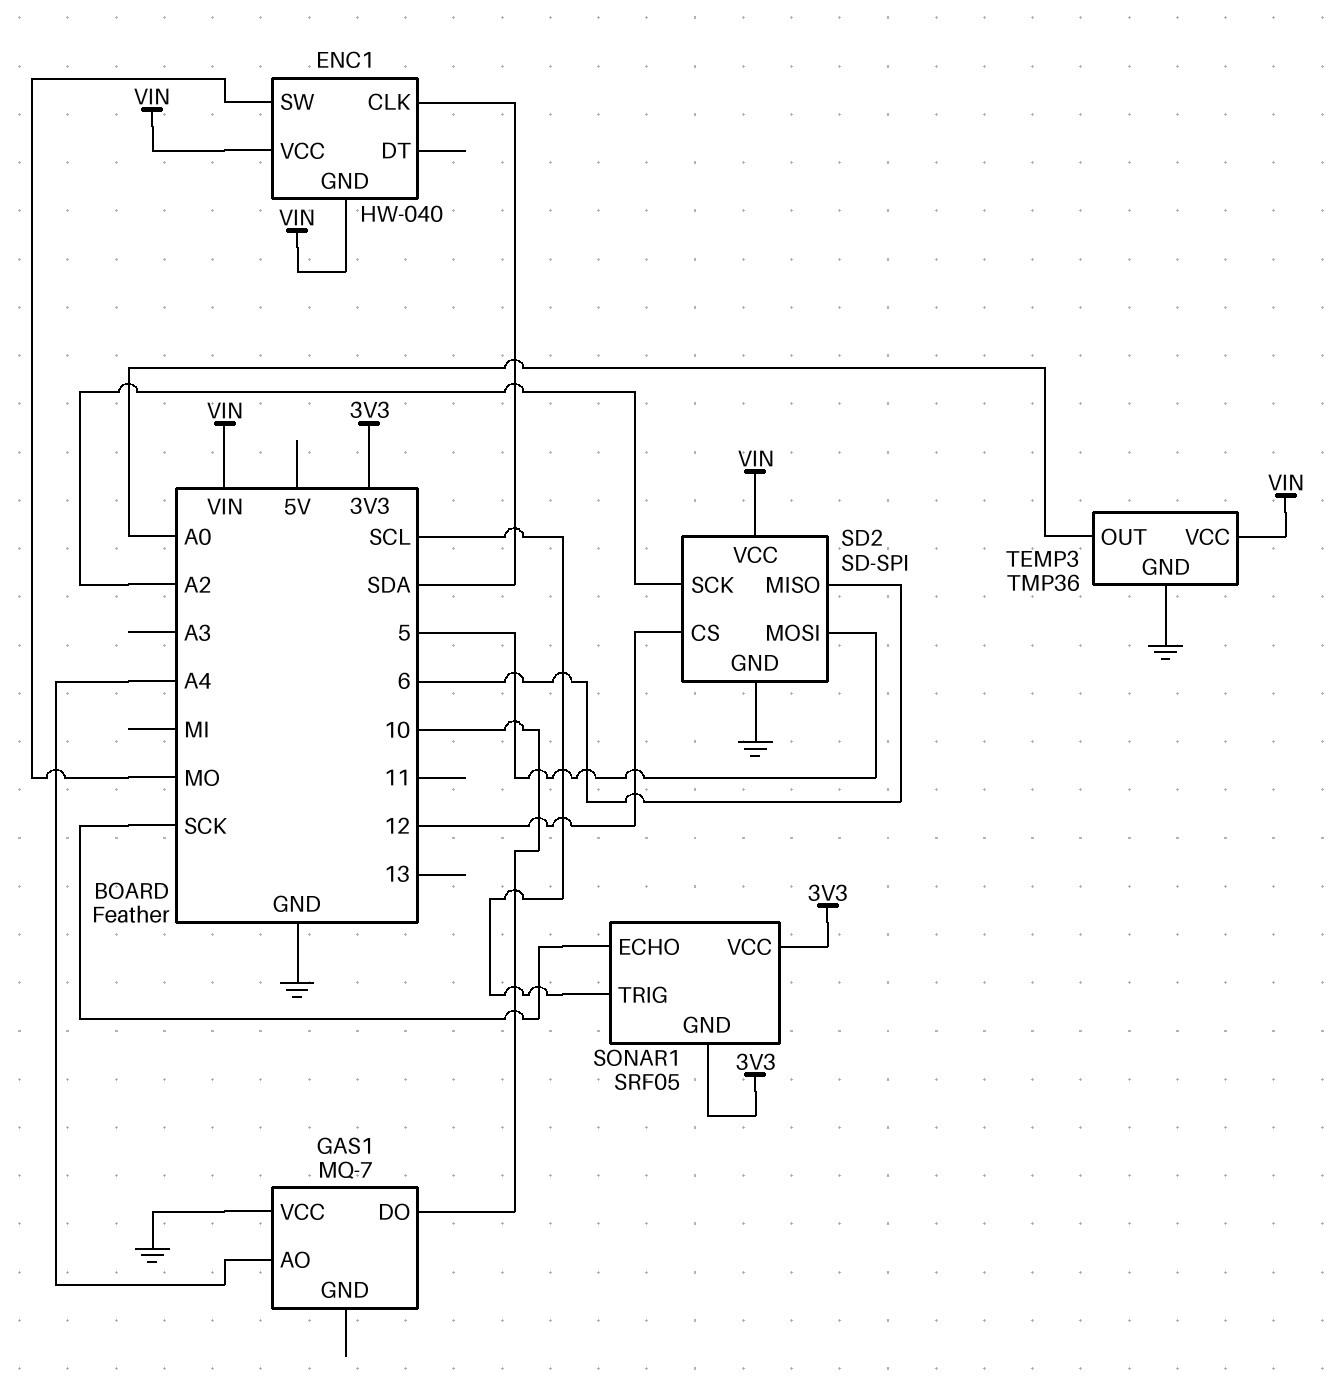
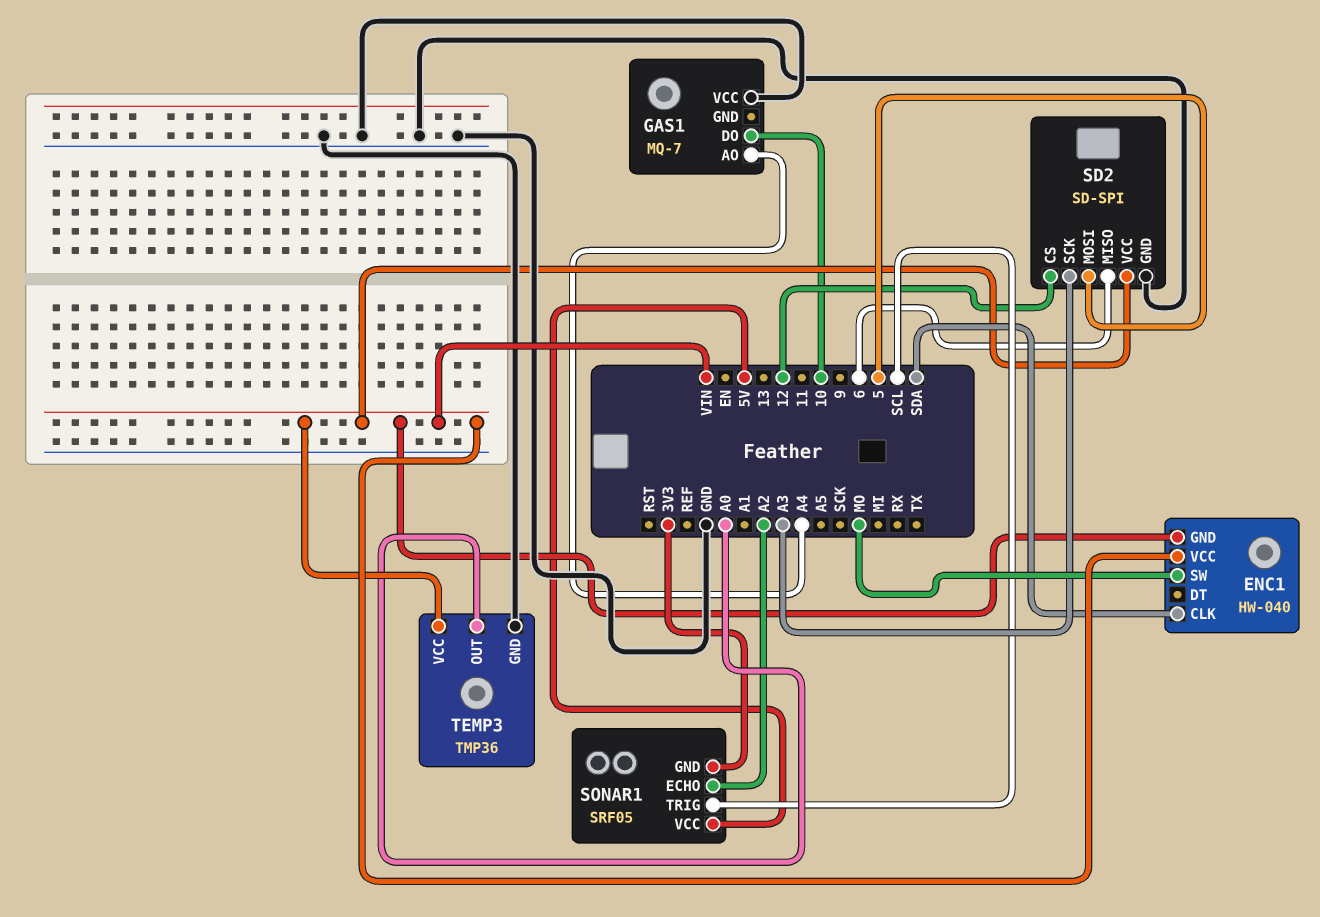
SD2 pin SCK: A2 -> A3
SONAR1 pin ECHO: SCK -> A2
SONAR1 pin VCC: 3V3 -> 5V

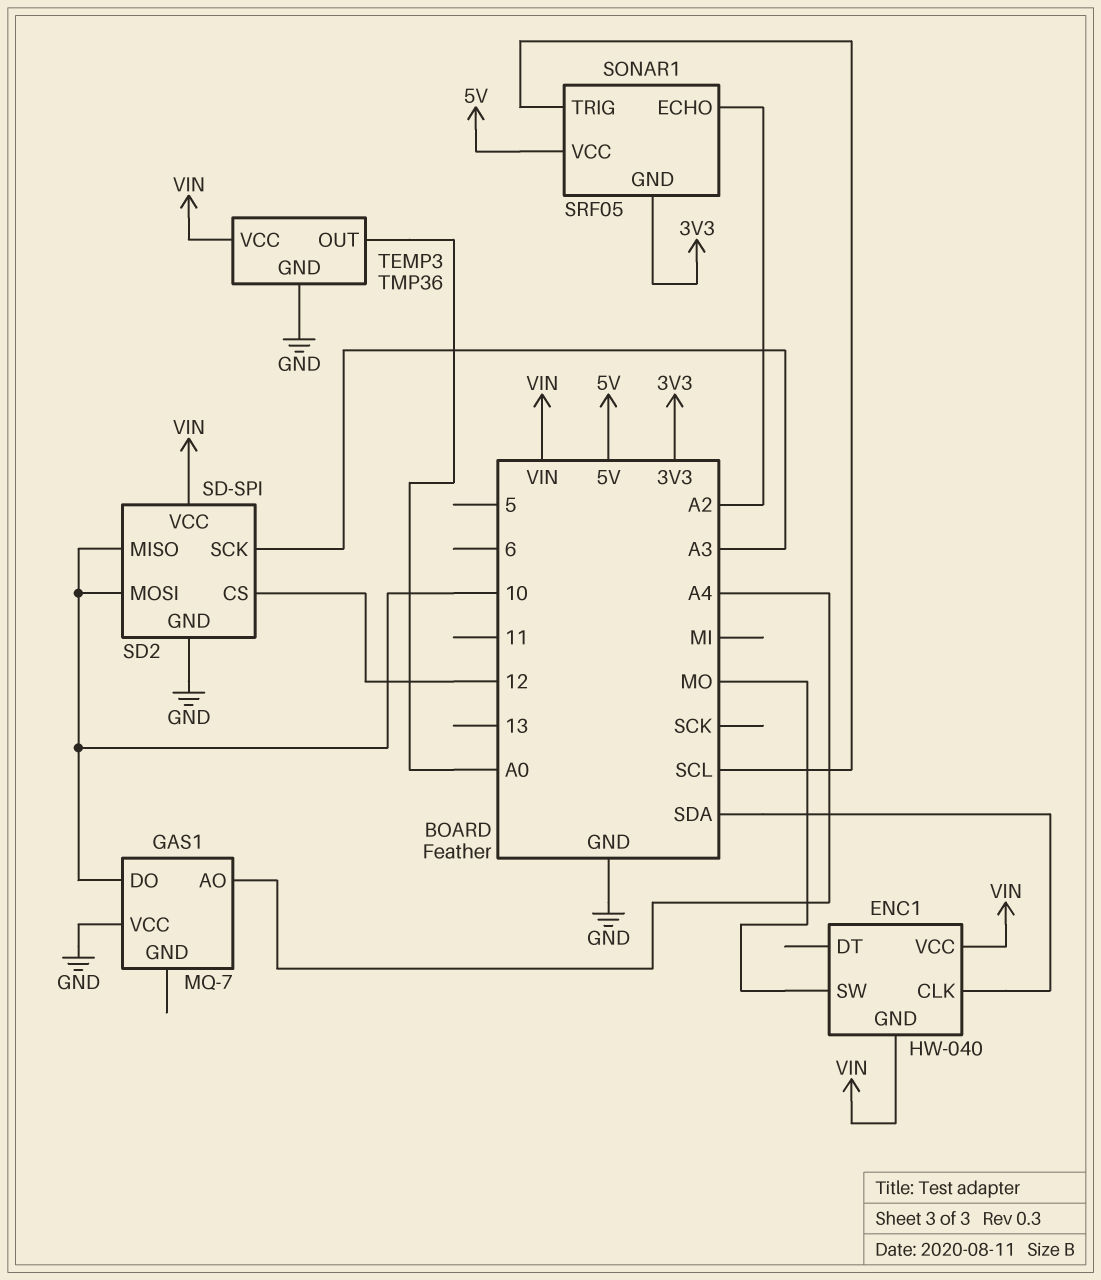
SD2 pin MISO: 6 -> 10
SD2 pin MOSI: 5 -> 10

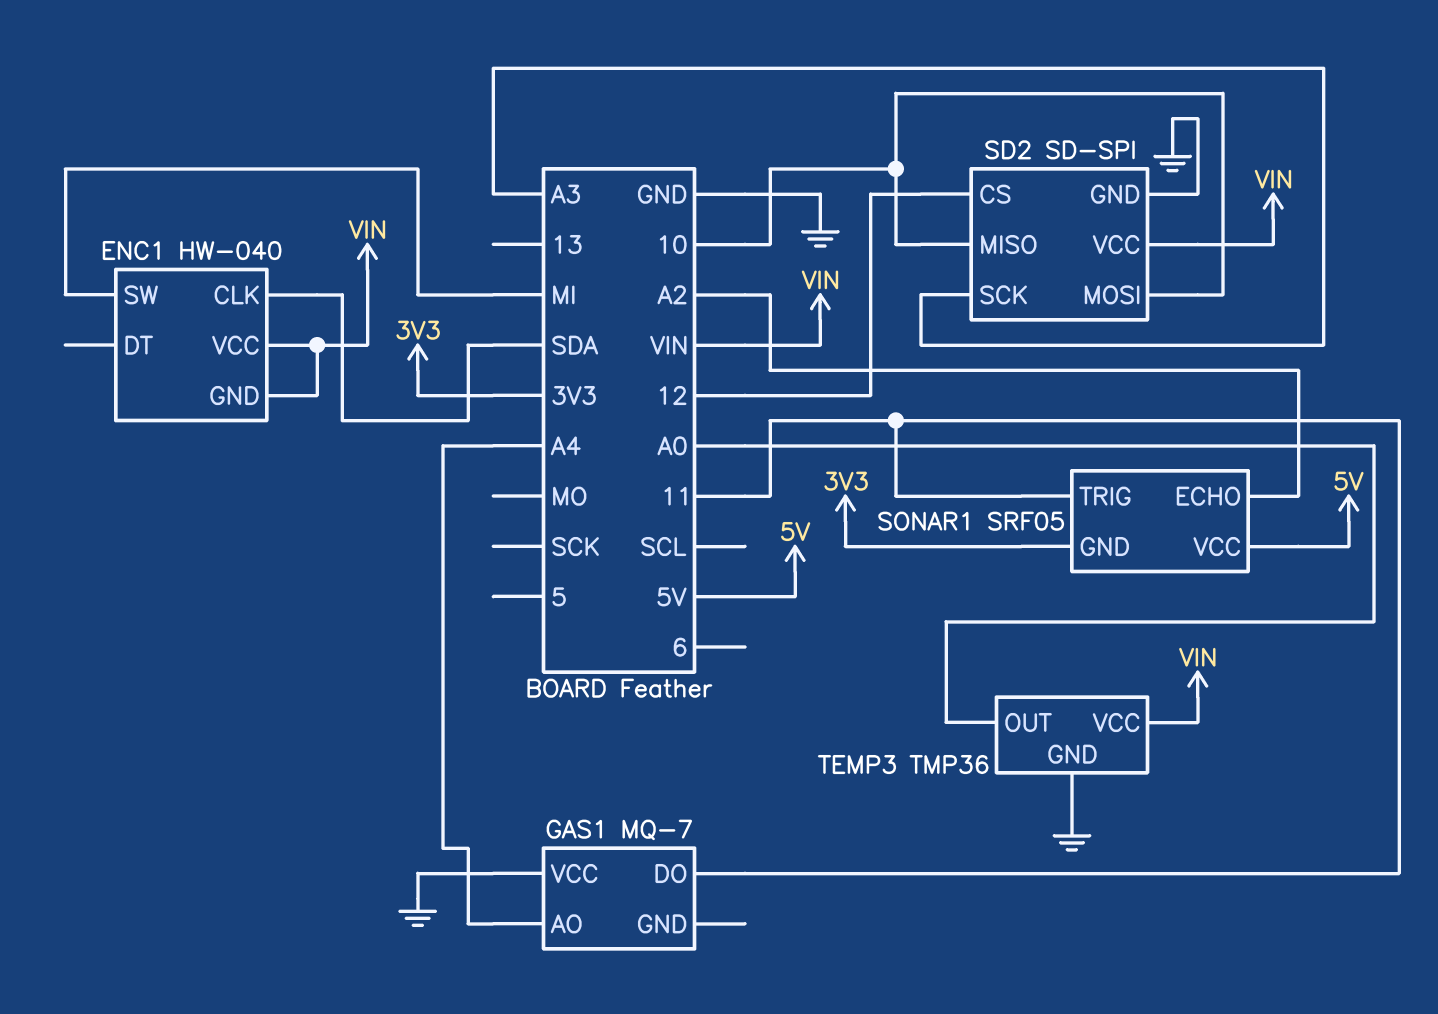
ENC1 pin SW: MO -> MI
GAS1 pin DO: 10 -> 11
SONAR1 pin TRIG: SCL -> 11

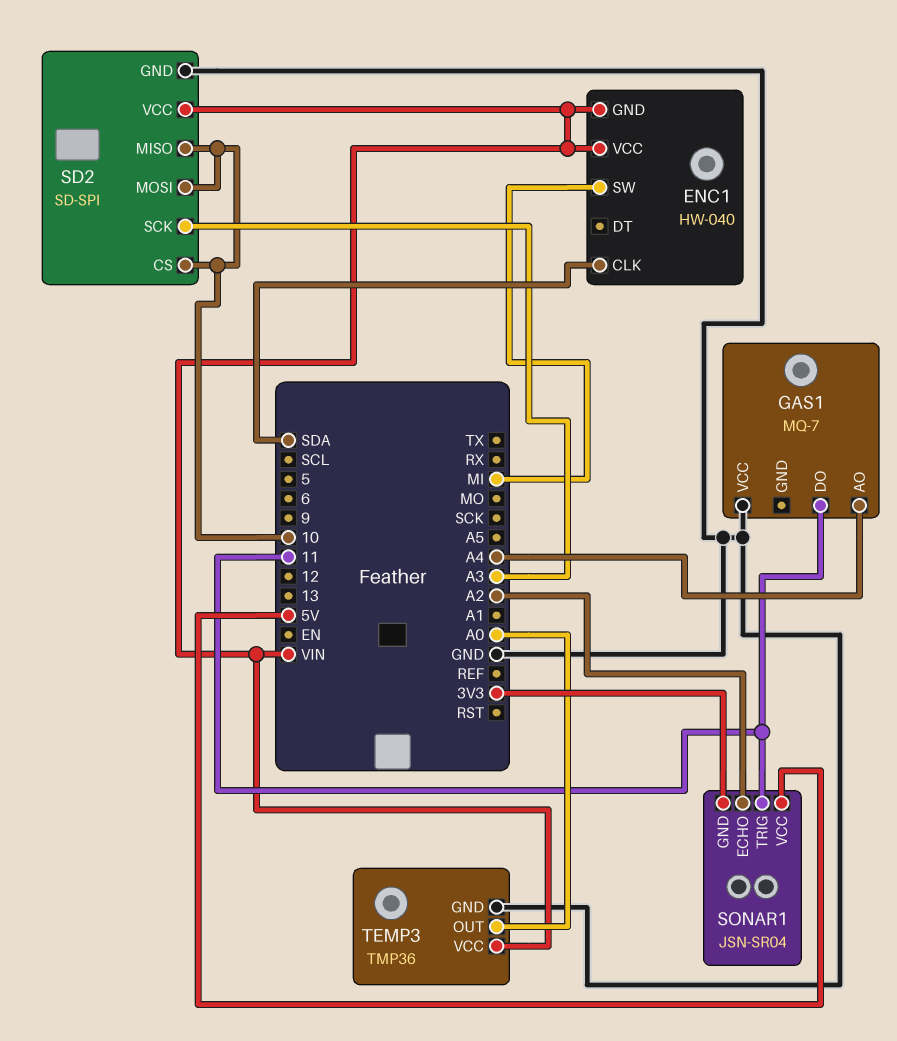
SD2 pin CS: 12 -> 10
SONAR1: SRF05 -> JSN-SR04

